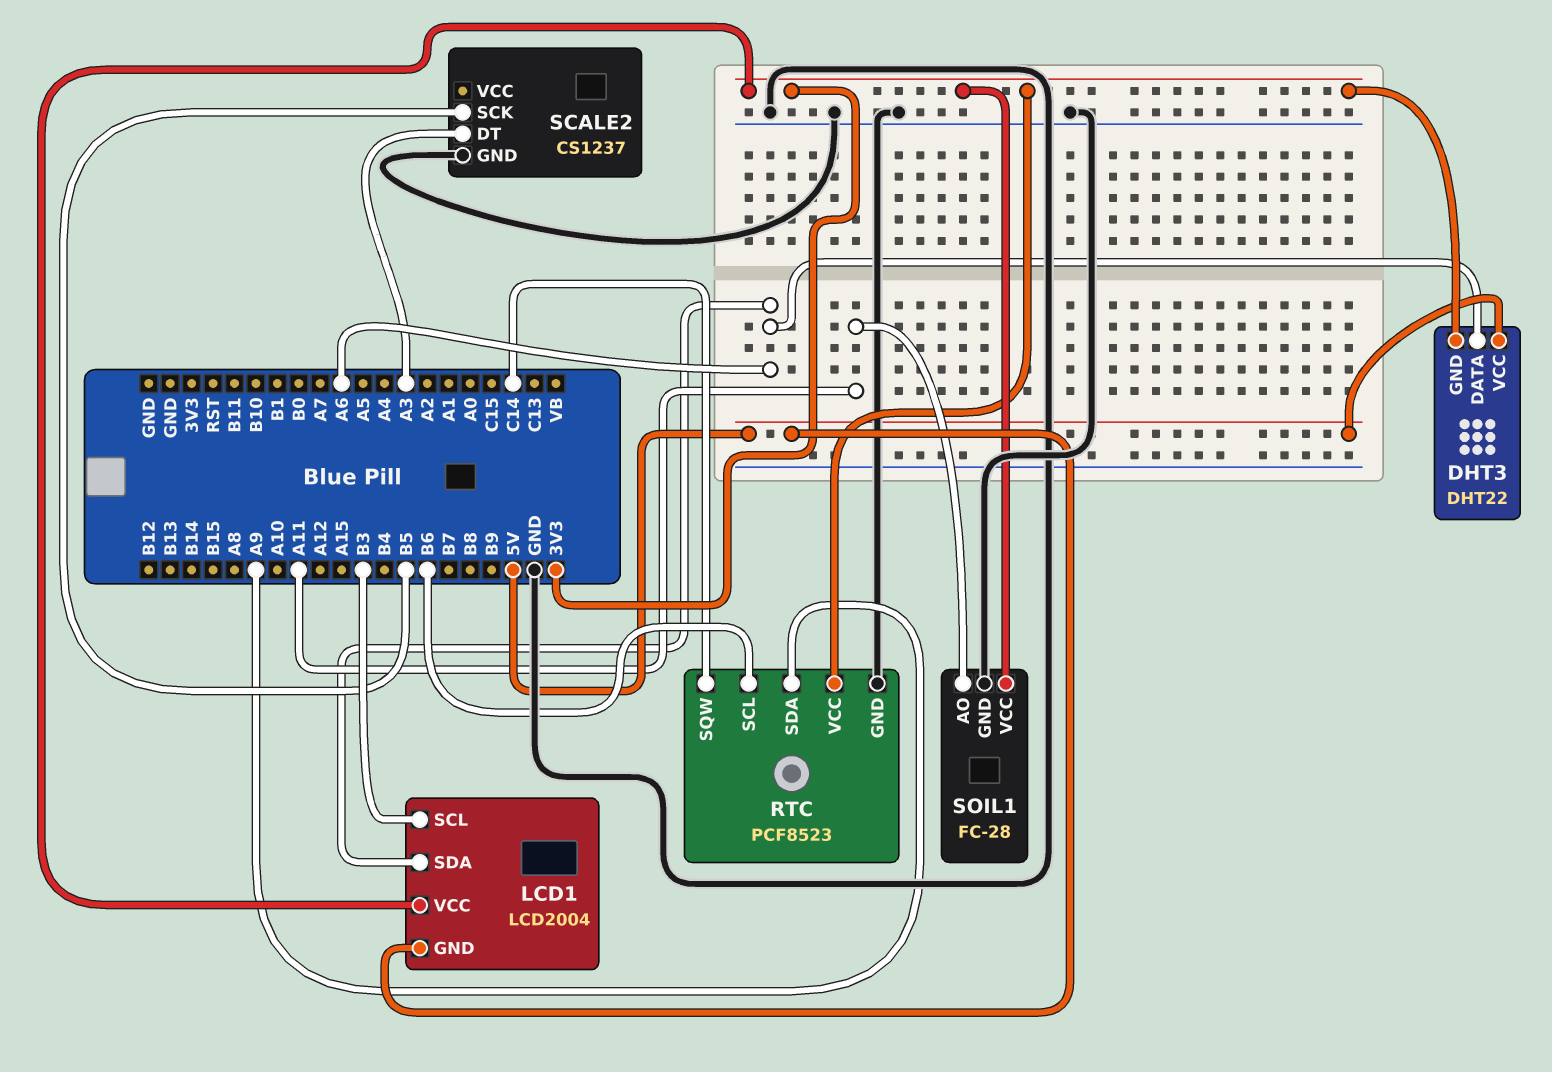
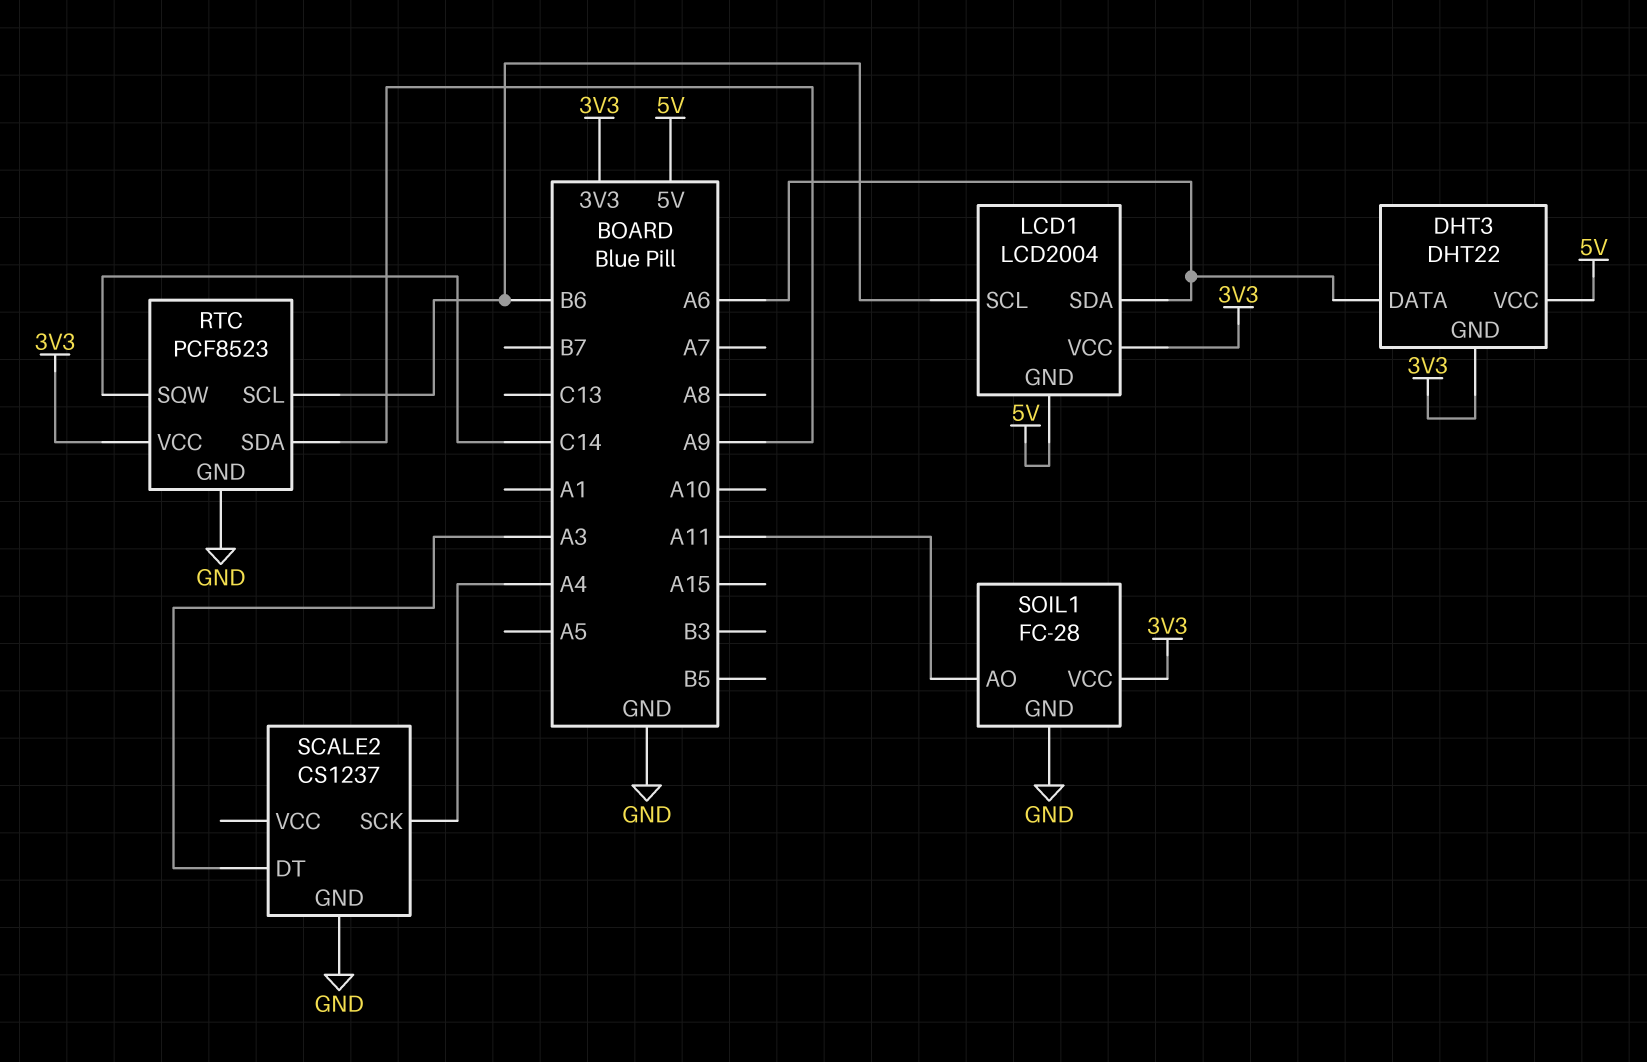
LCD1 pin SCL: B3 -> B6
SCALE2 pin SCK: B5 -> A4

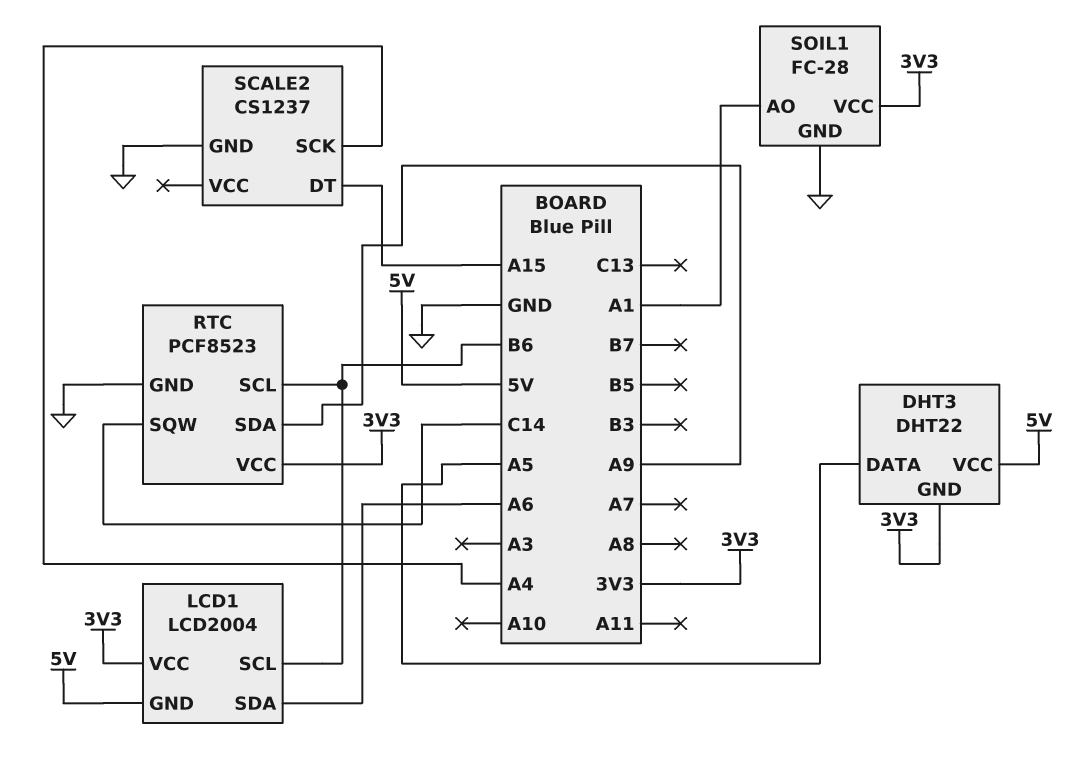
DHT3 pin DATA: A6 -> A5
SCALE2 pin DT: A3 -> A15
SOIL1 pin AO: A11 -> A1

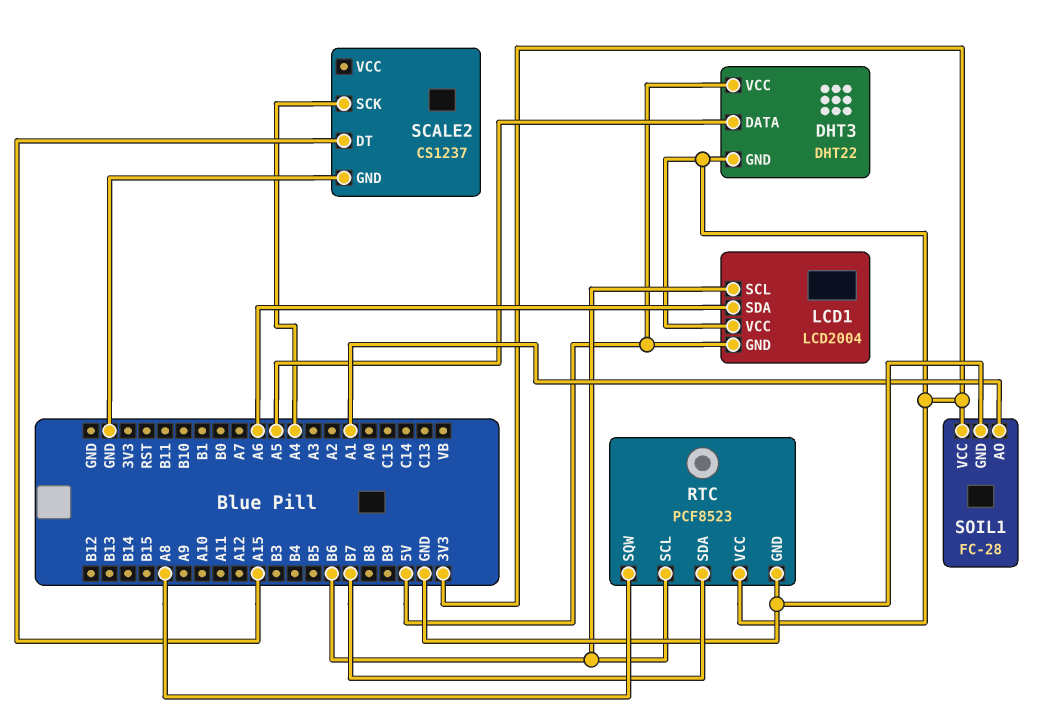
RTC pin SDA: A9 -> B7
RTC pin SQW: C14 -> A8

